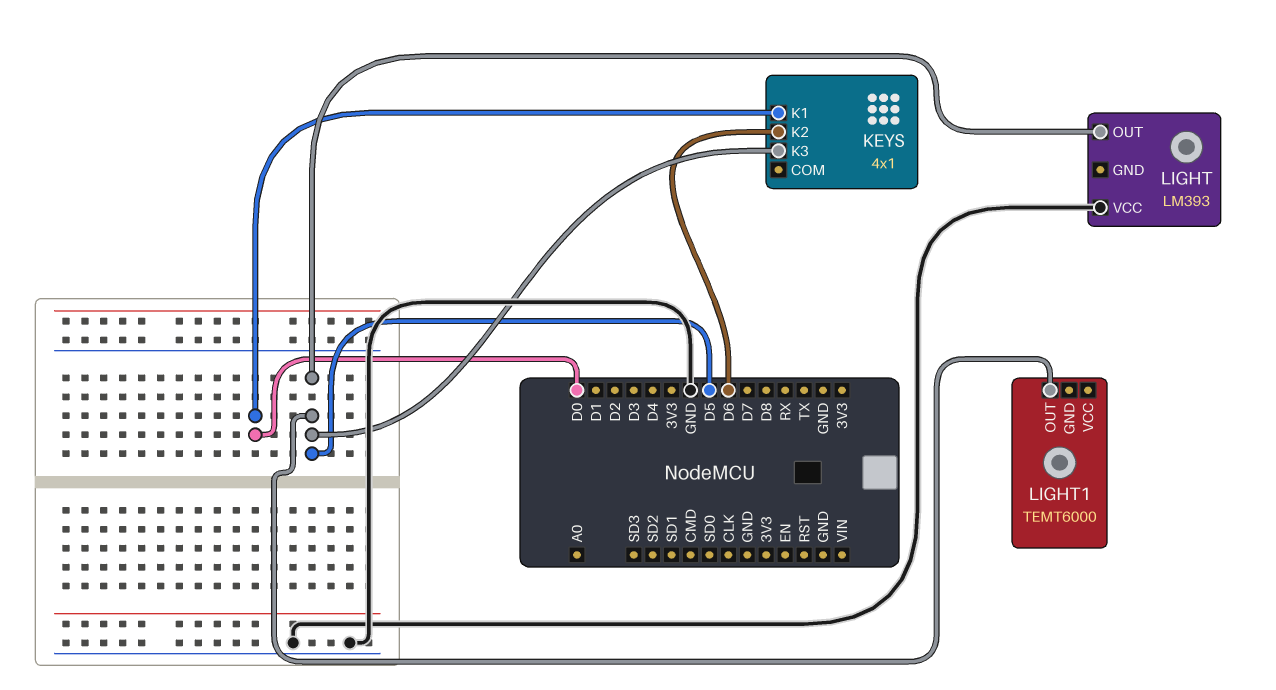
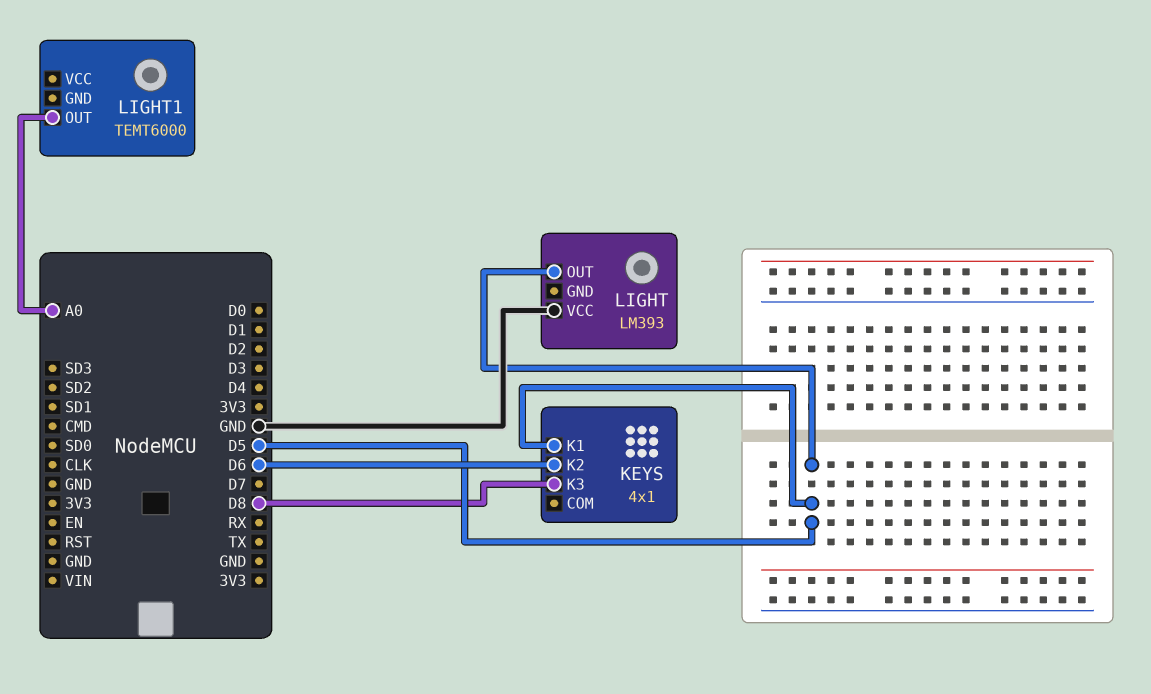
KEYS pin K1: D0 -> D5
KEYS pin K3: D5 -> D8
LIGHT1 pin OUT: D5 -> A0

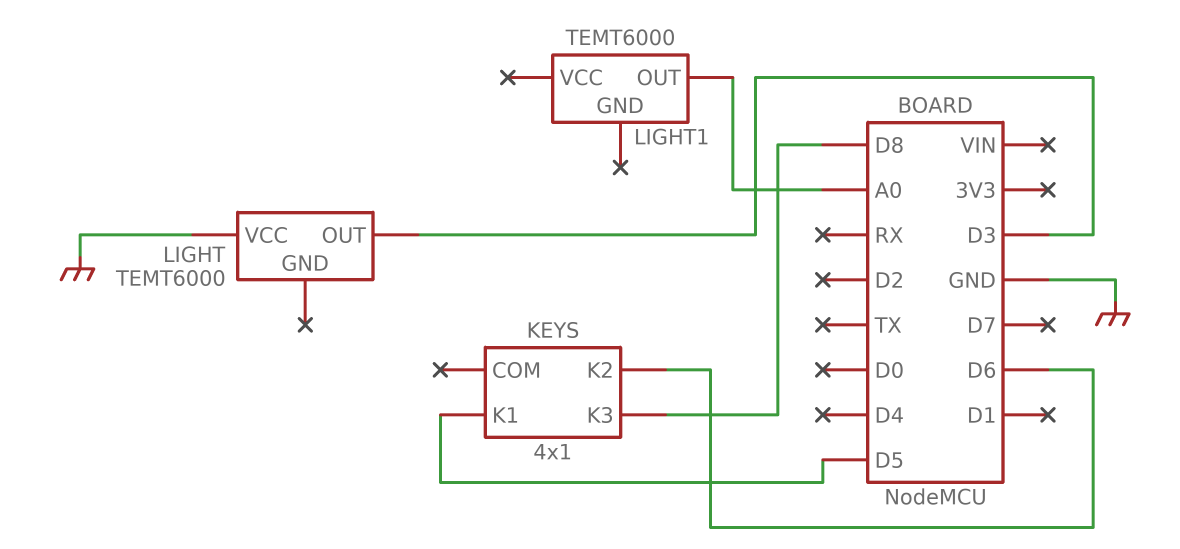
LIGHT: LM393 -> TEMT6000
LIGHT pin OUT: D5 -> D3

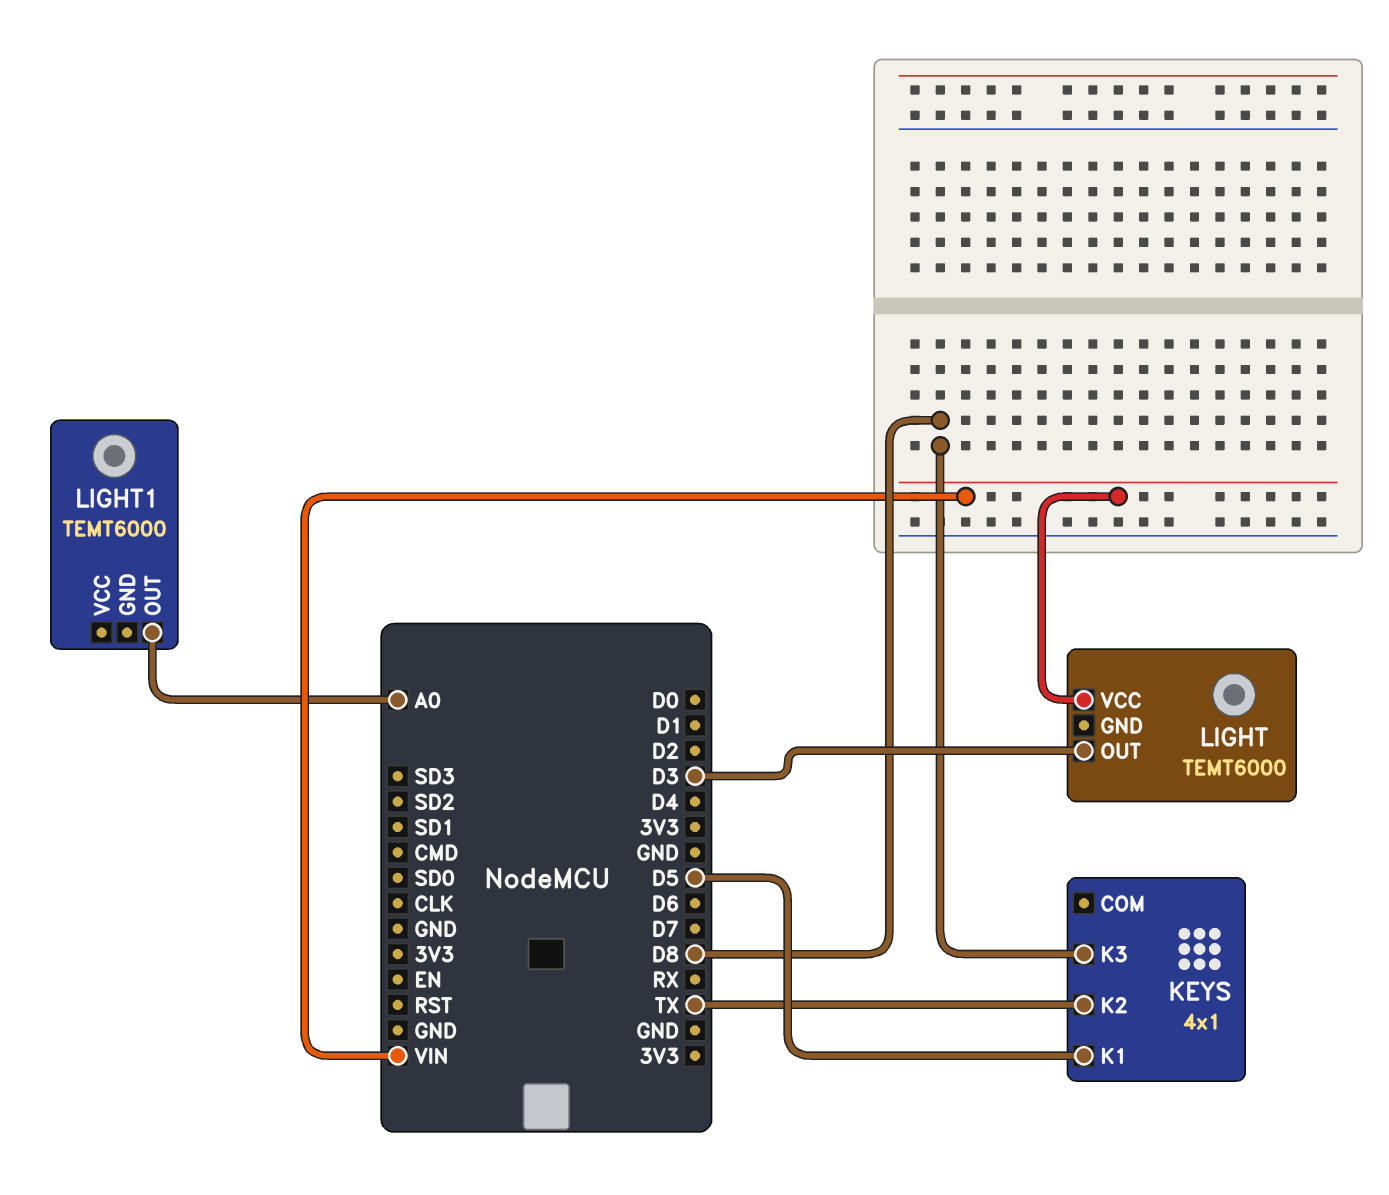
KEYS pin K2: D6 -> TX
LIGHT pin VCC: GND -> VIN

